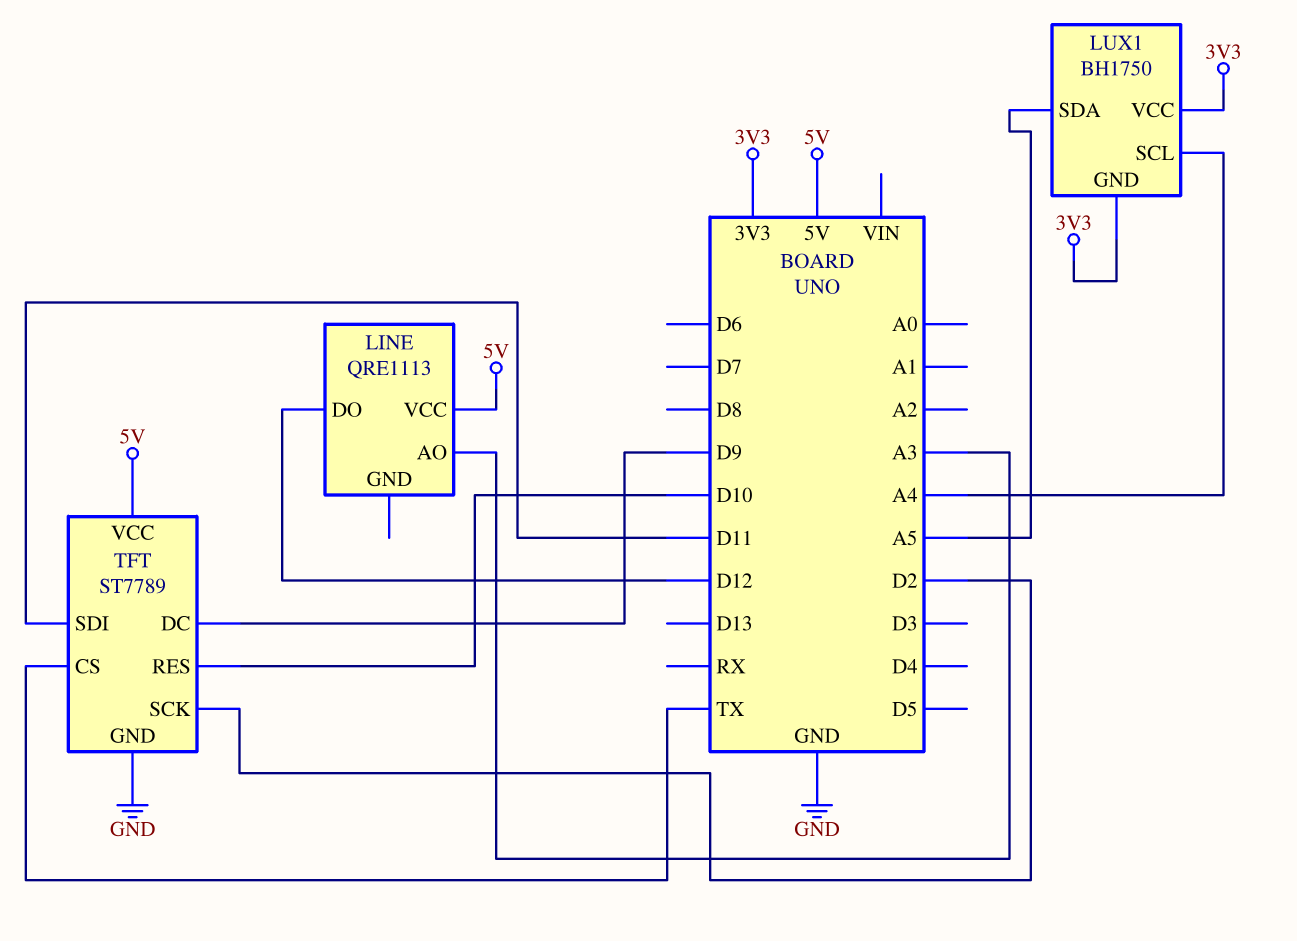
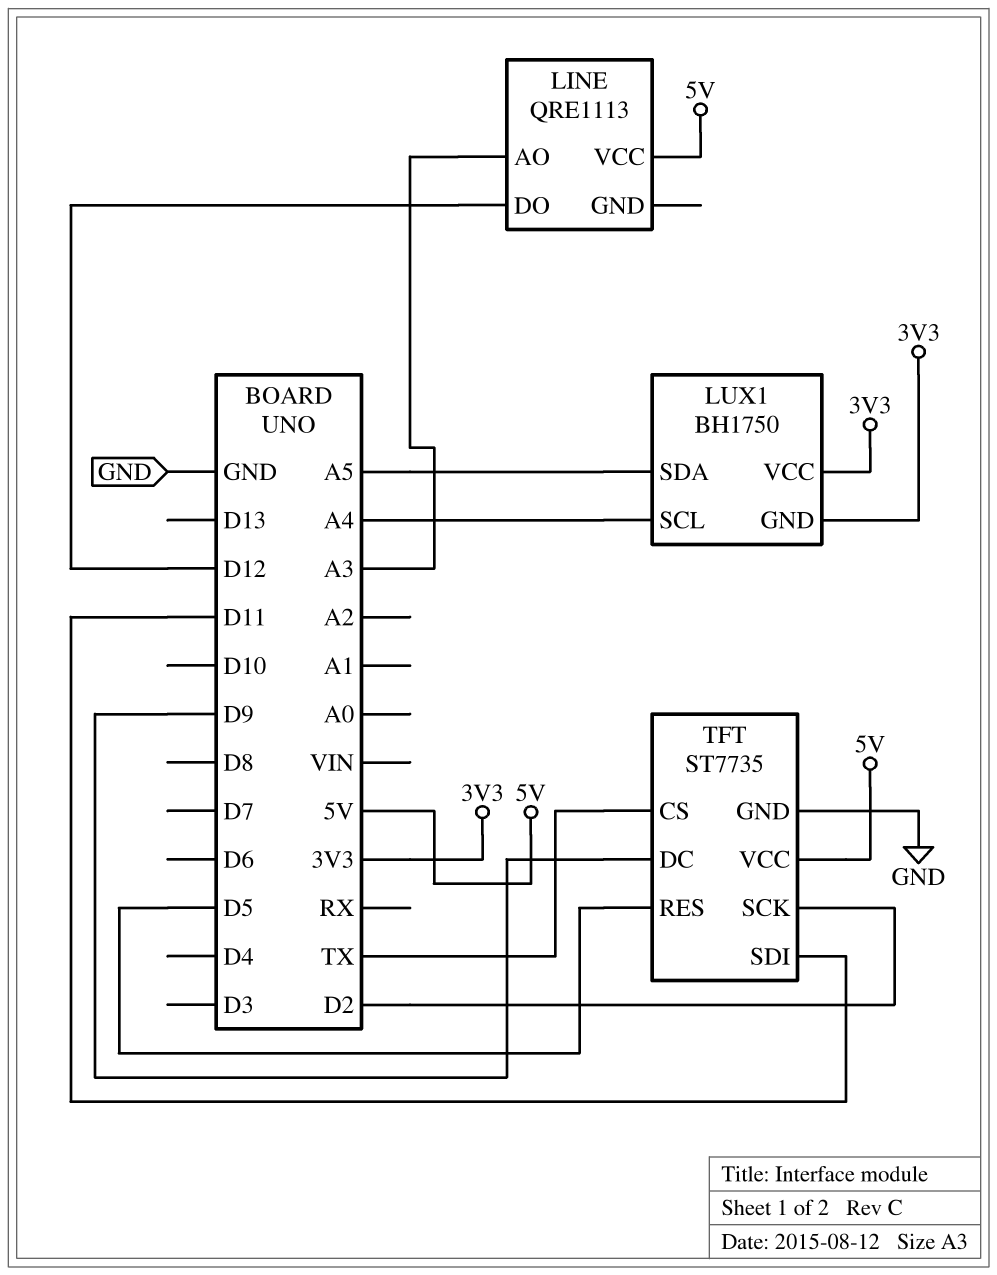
TFT: ST7789 -> ST7735
TFT pin RES: D10 -> D5

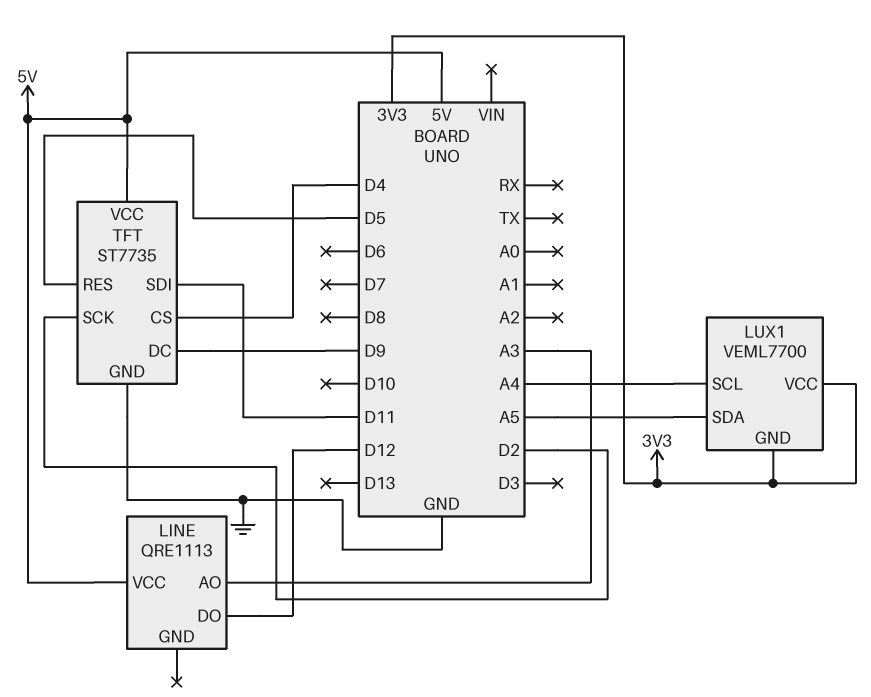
LUX1: BH1750 -> VEML7700
TFT pin CS: TX -> D4

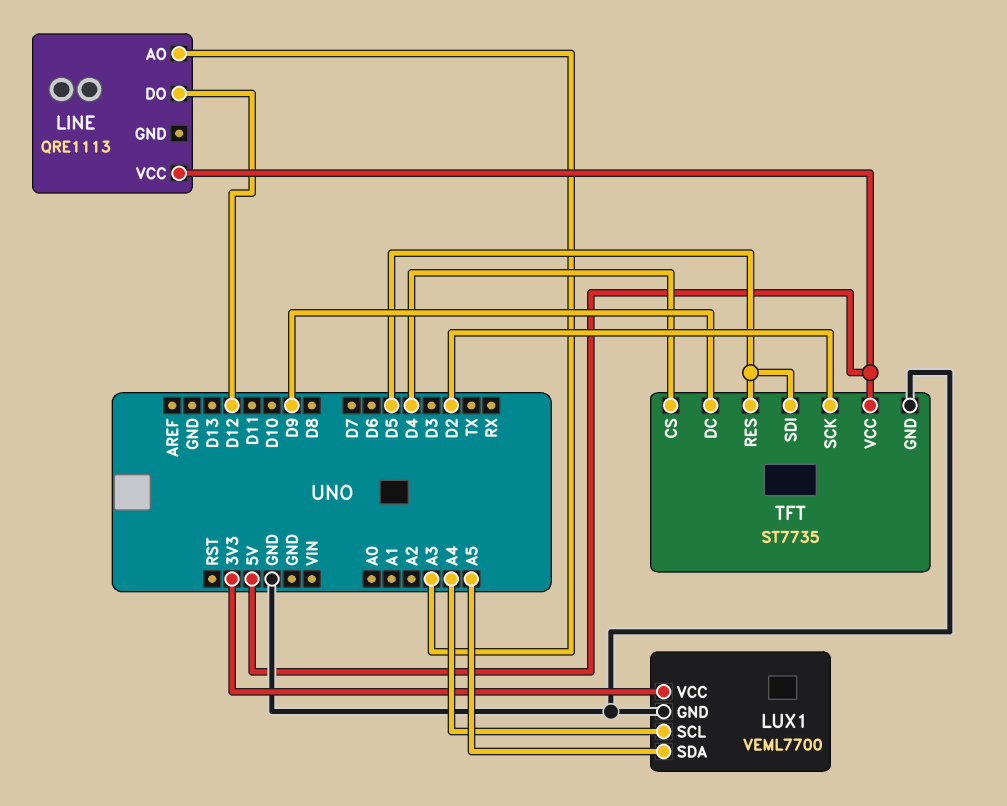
LUX1 pin GND: 3V3 -> GND
TFT pin SDI: D11 -> D5

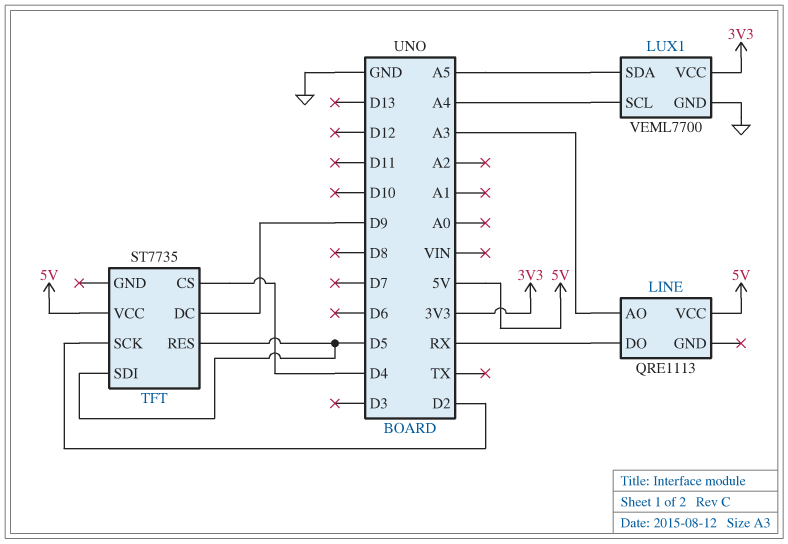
LINE pin DO: D12 -> RX
TFT pin GND: GND -> none

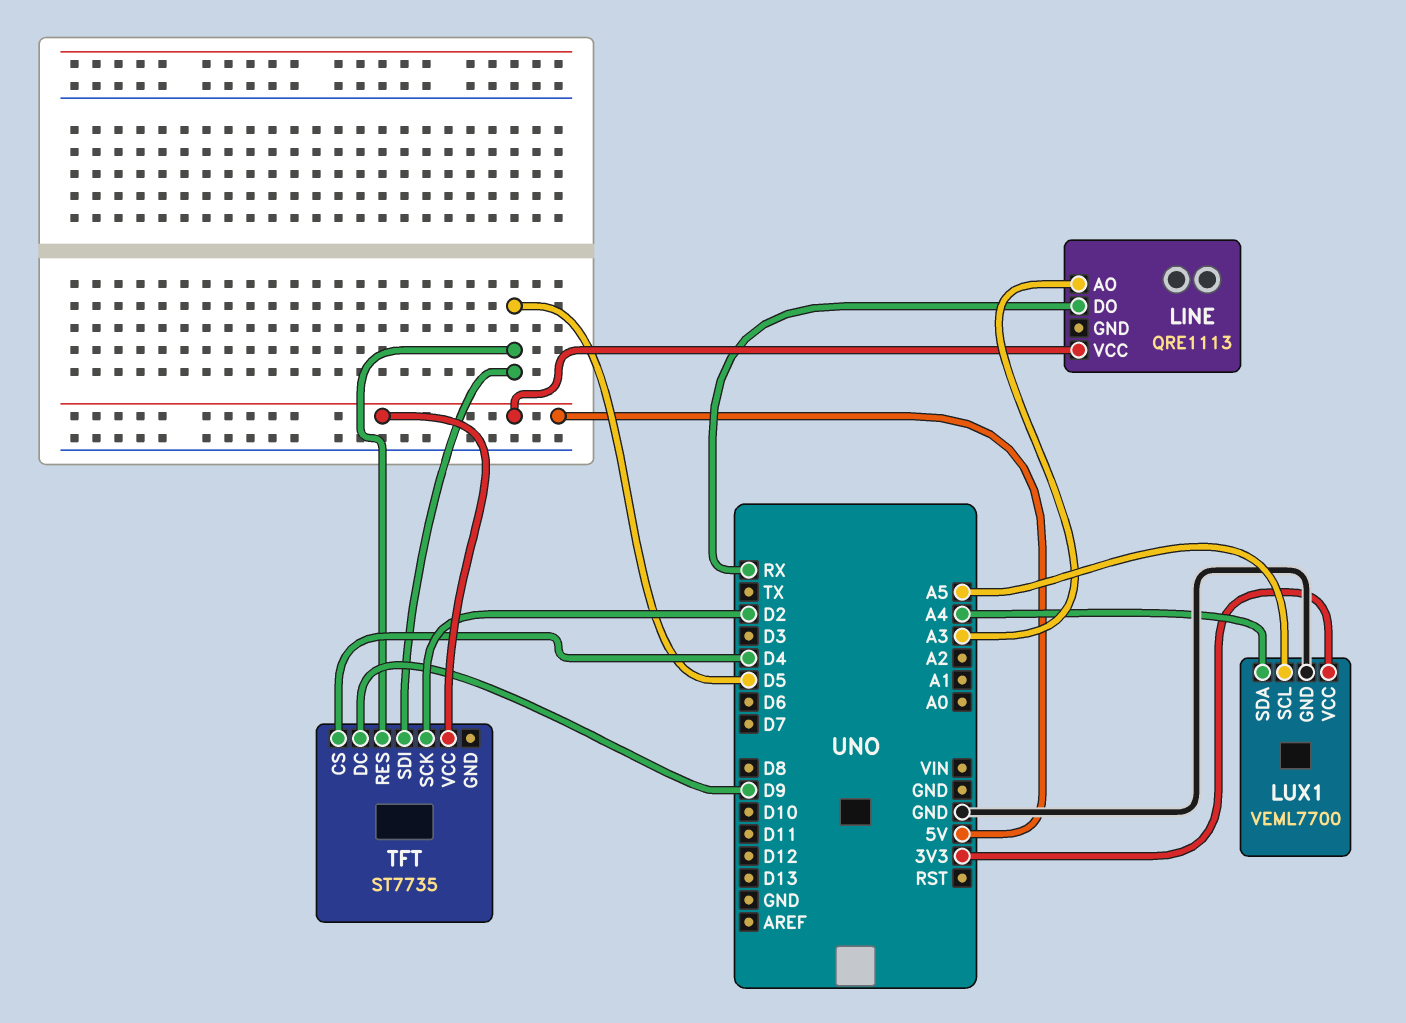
LUX1 pin SCL: A4 -> A5
LUX1 pin SDA: A5 -> A4

